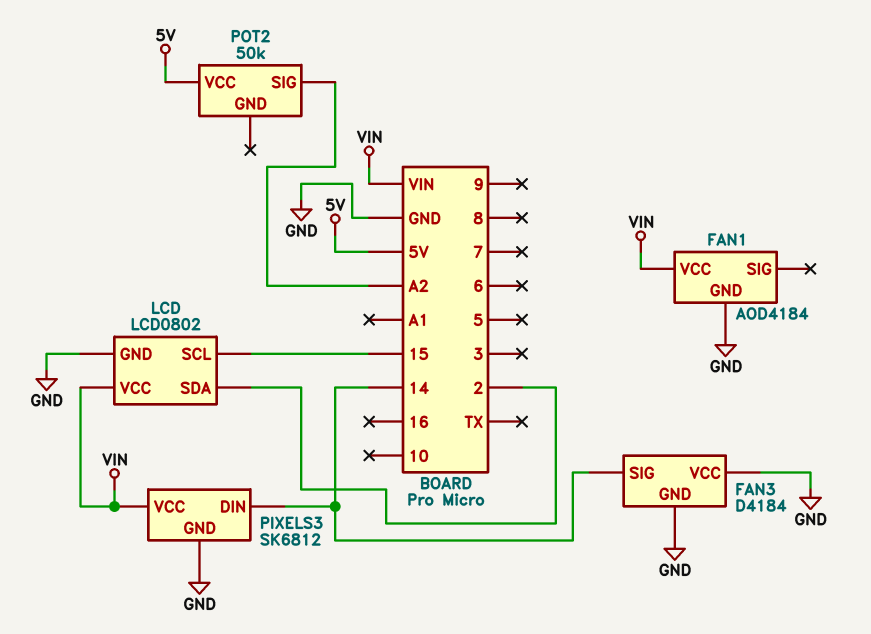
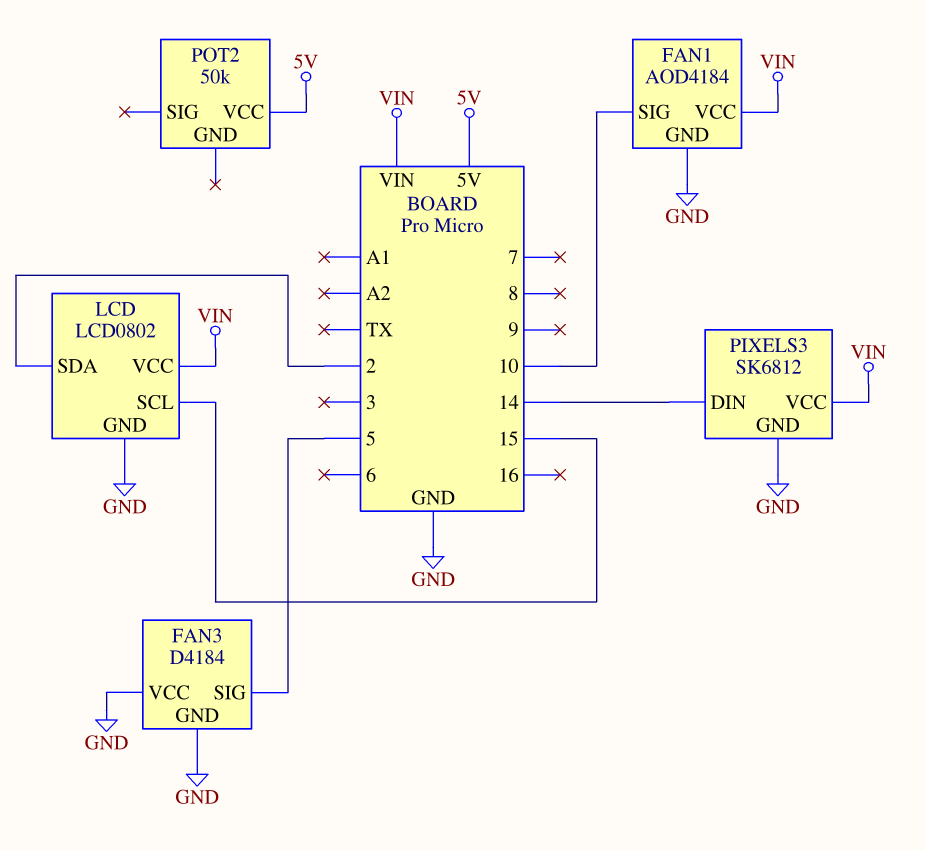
FAN1 pin SIG: none -> 10
FAN3 pin SIG: 14 -> 5
POT2 pin SIG: A2 -> none

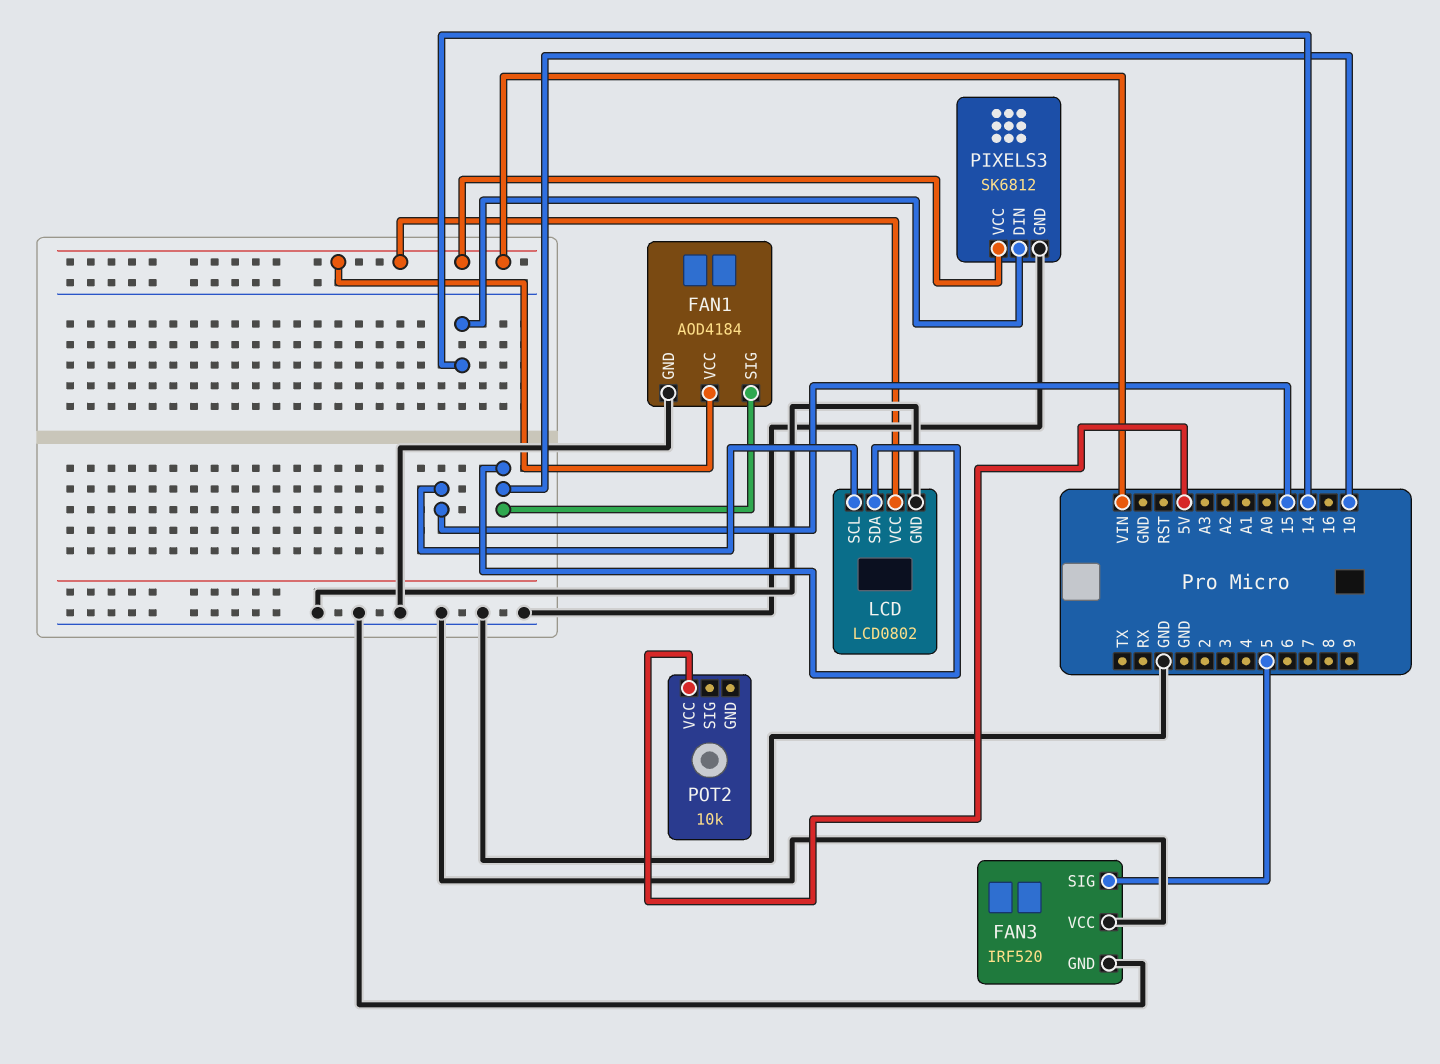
FAN3: D4184 -> IRF520
LCD pin SDA: 2 -> 10
POT2: 50k -> 10k

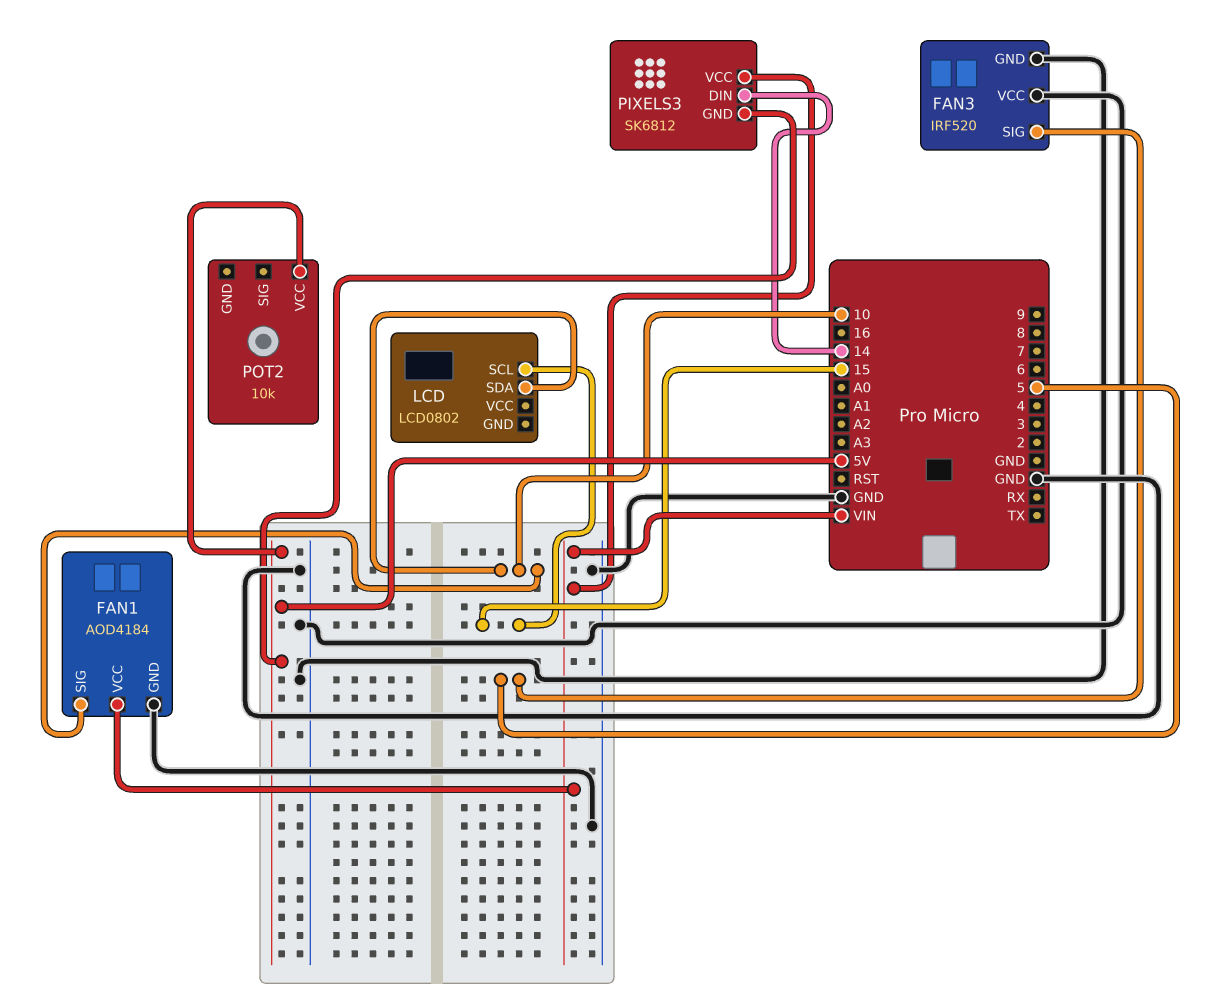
LCD pin GND: GND -> none
LCD pin VCC: VIN -> none
PIXELS3 pin GND: GND -> 5V

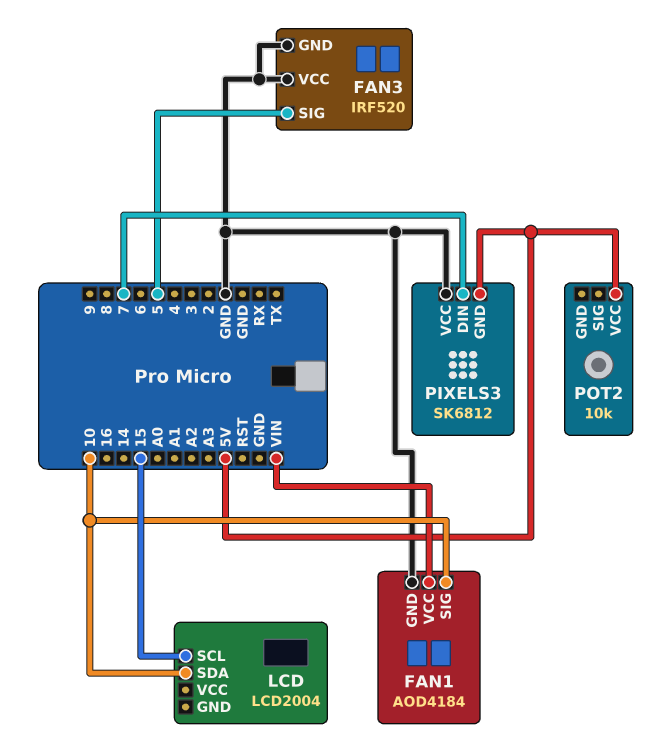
LCD: LCD0802 -> LCD2004
PIXELS3 pin DIN: 14 -> 7
PIXELS3 pin VCC: VIN -> GND

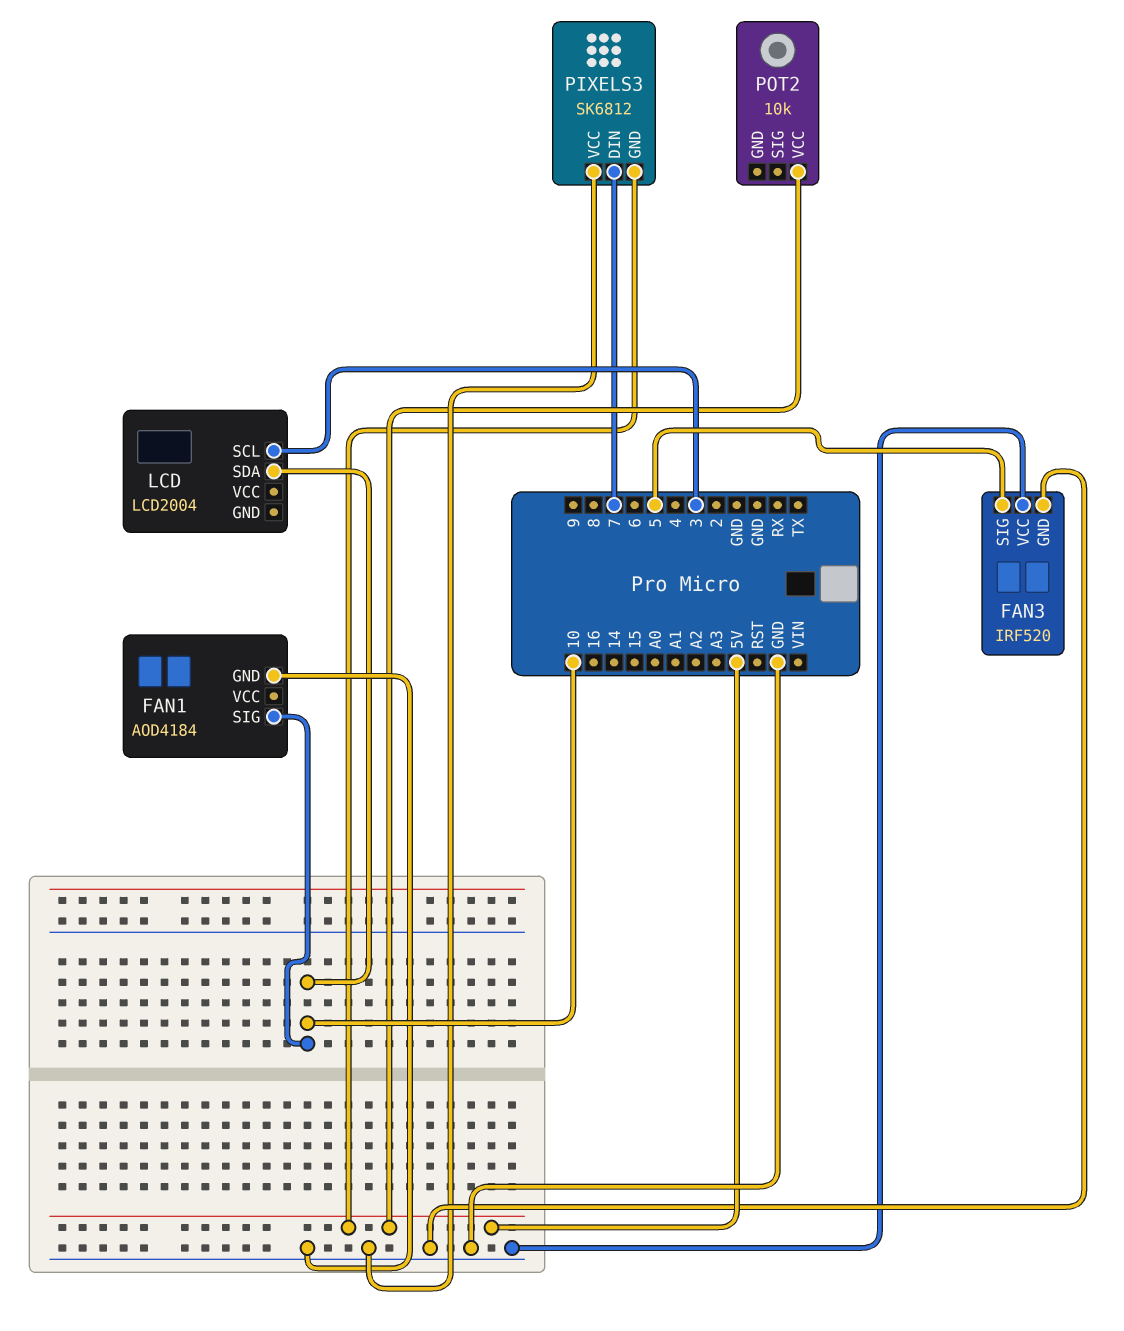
FAN1 pin VCC: VIN -> none
LCD pin SCL: 15 -> 3

